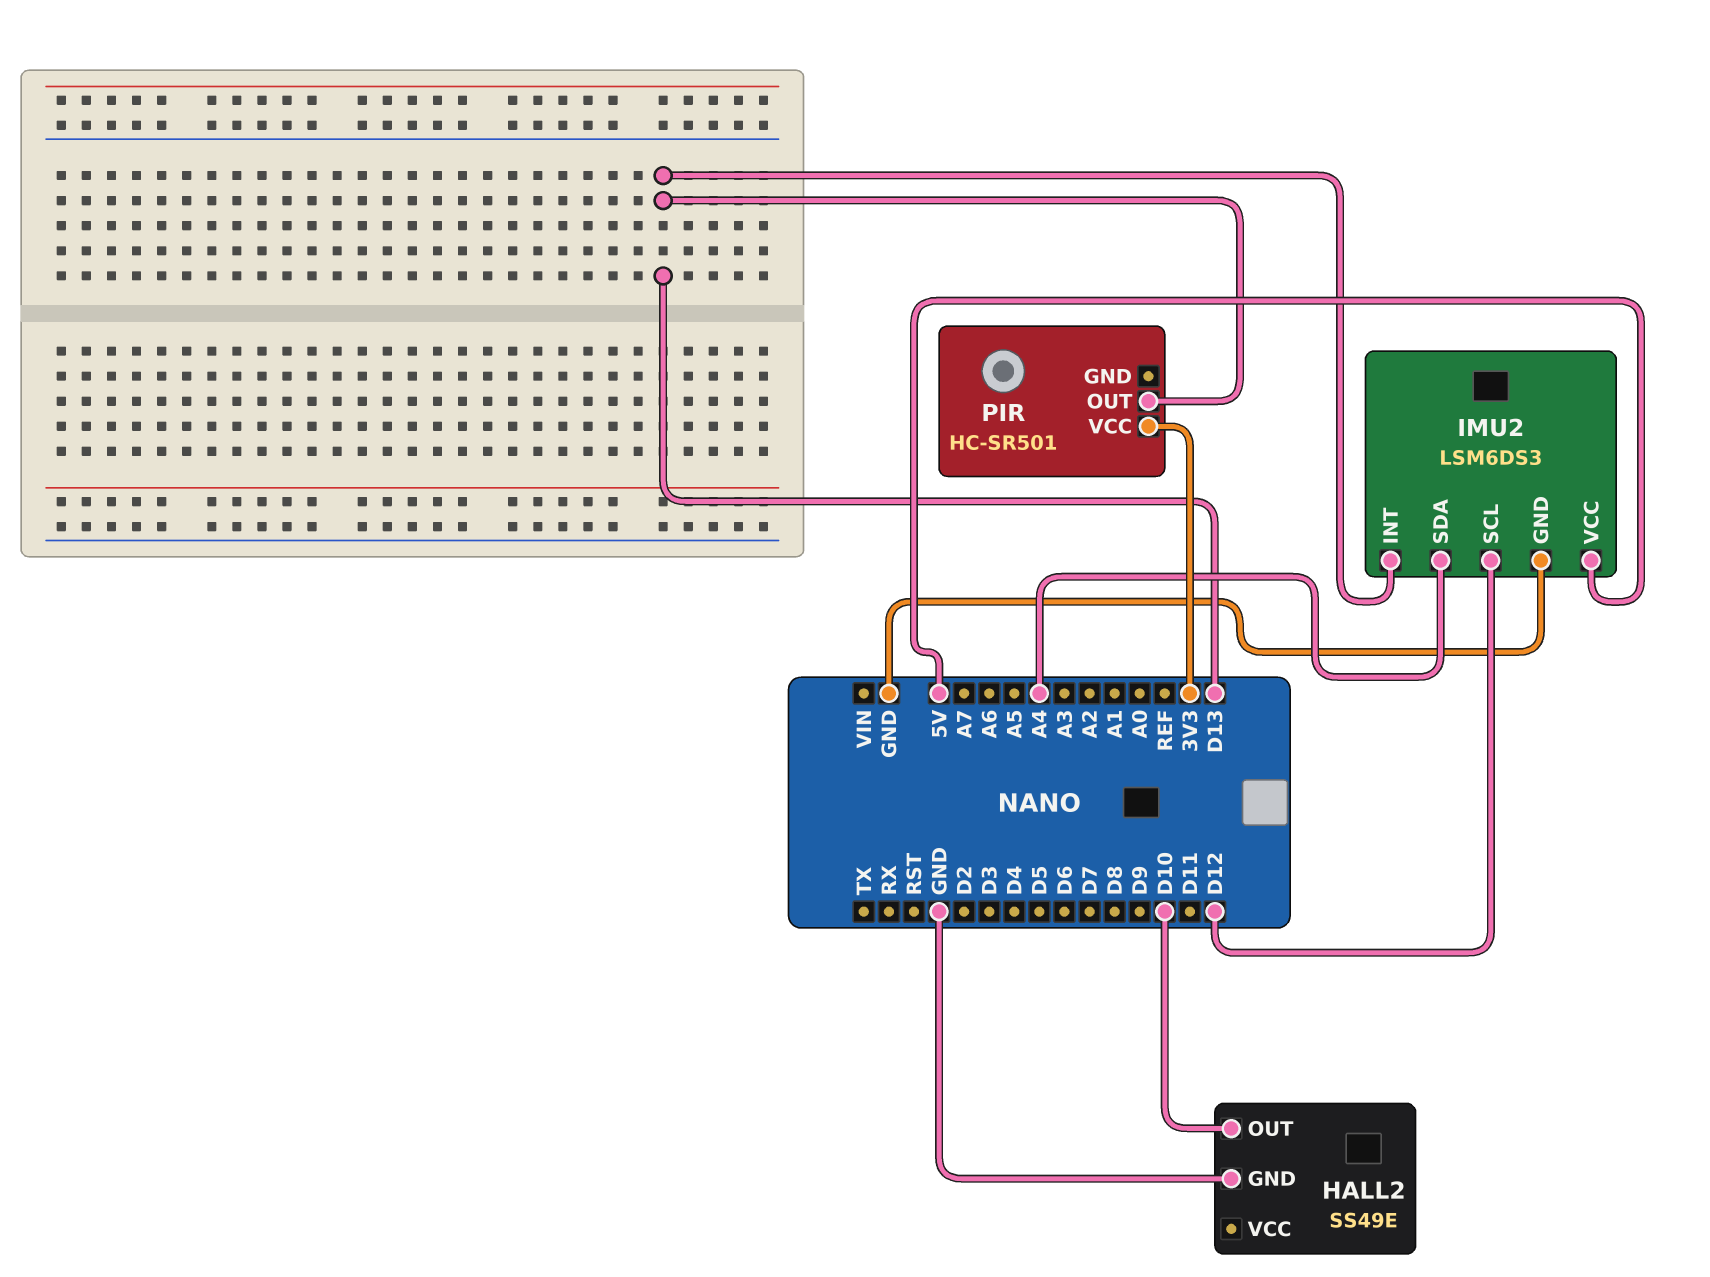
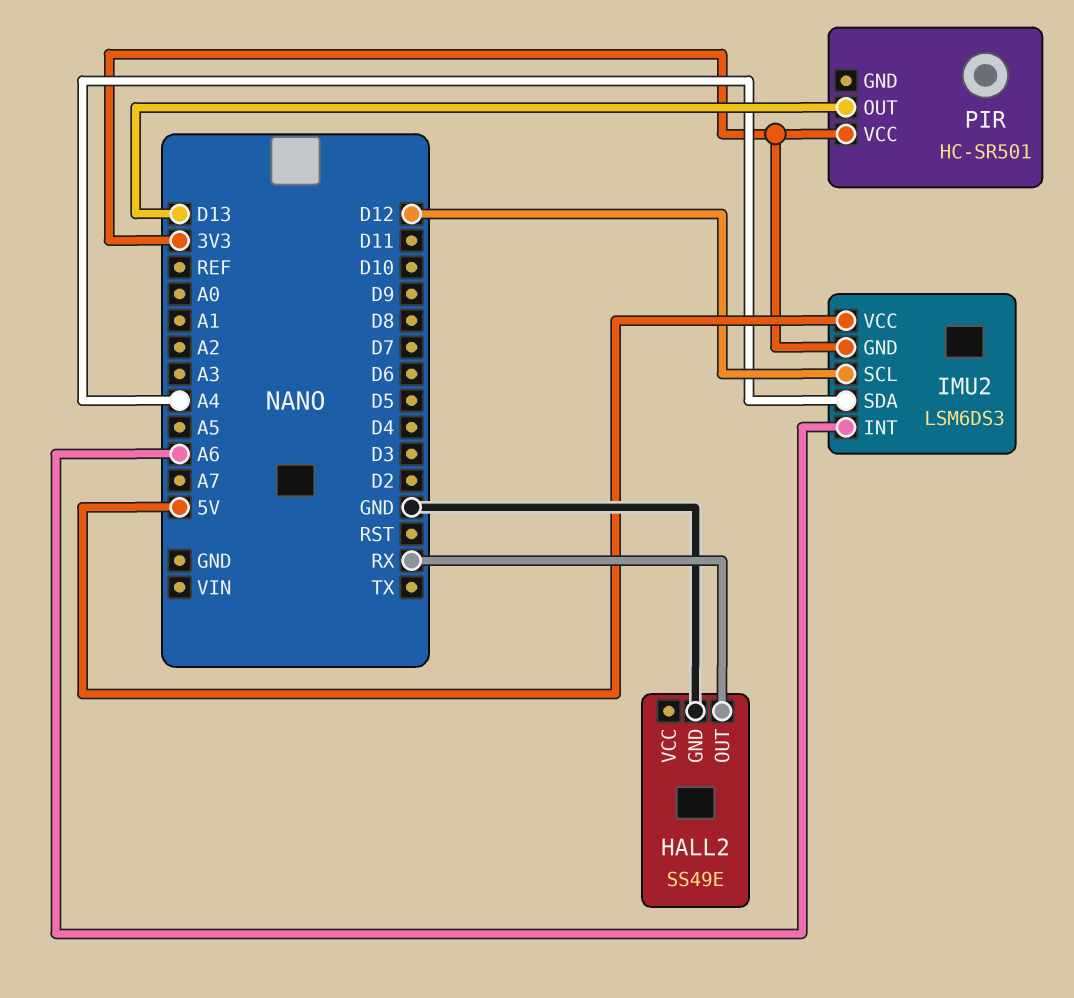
HALL2 pin OUT: D10 -> RX
IMU2 pin GND: GND -> 3V3
IMU2 pin INT: D13 -> A6

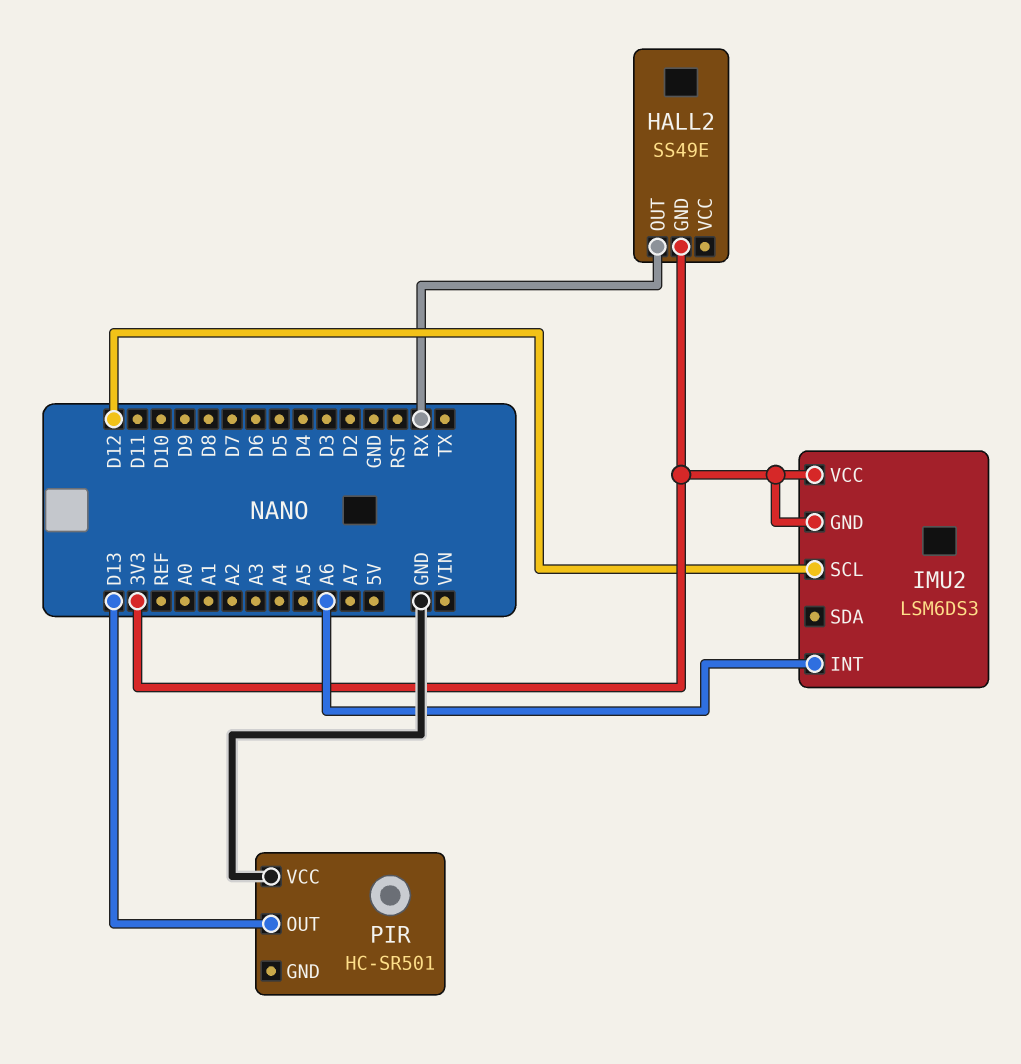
HALL2 pin GND: GND -> 3V3
IMU2 pin SDA: A4 -> none
IMU2 pin VCC: 5V -> 3V3
PIR pin VCC: 3V3 -> GND

